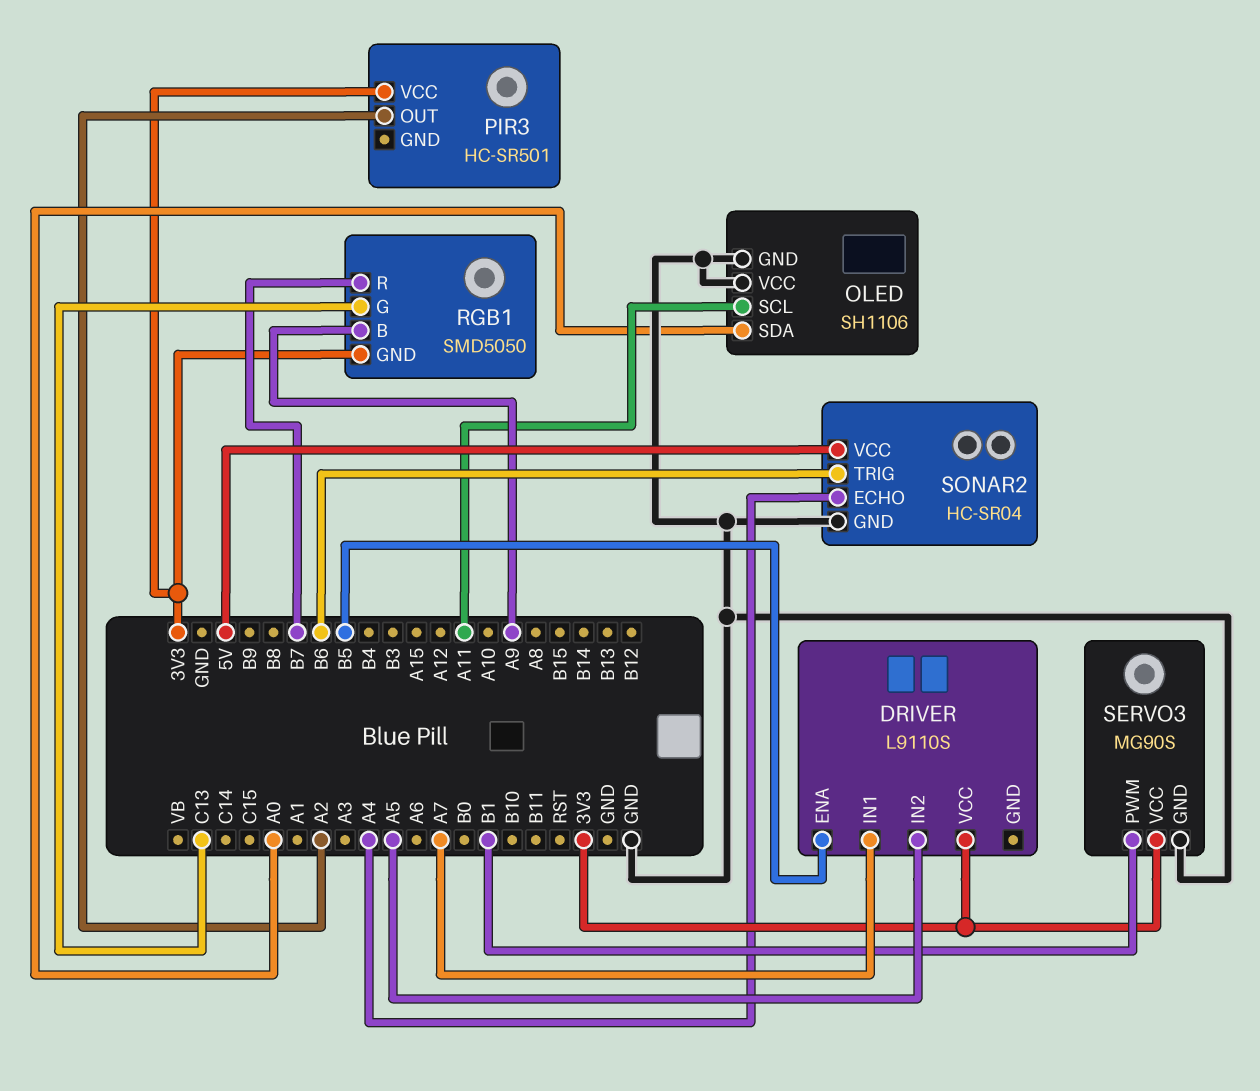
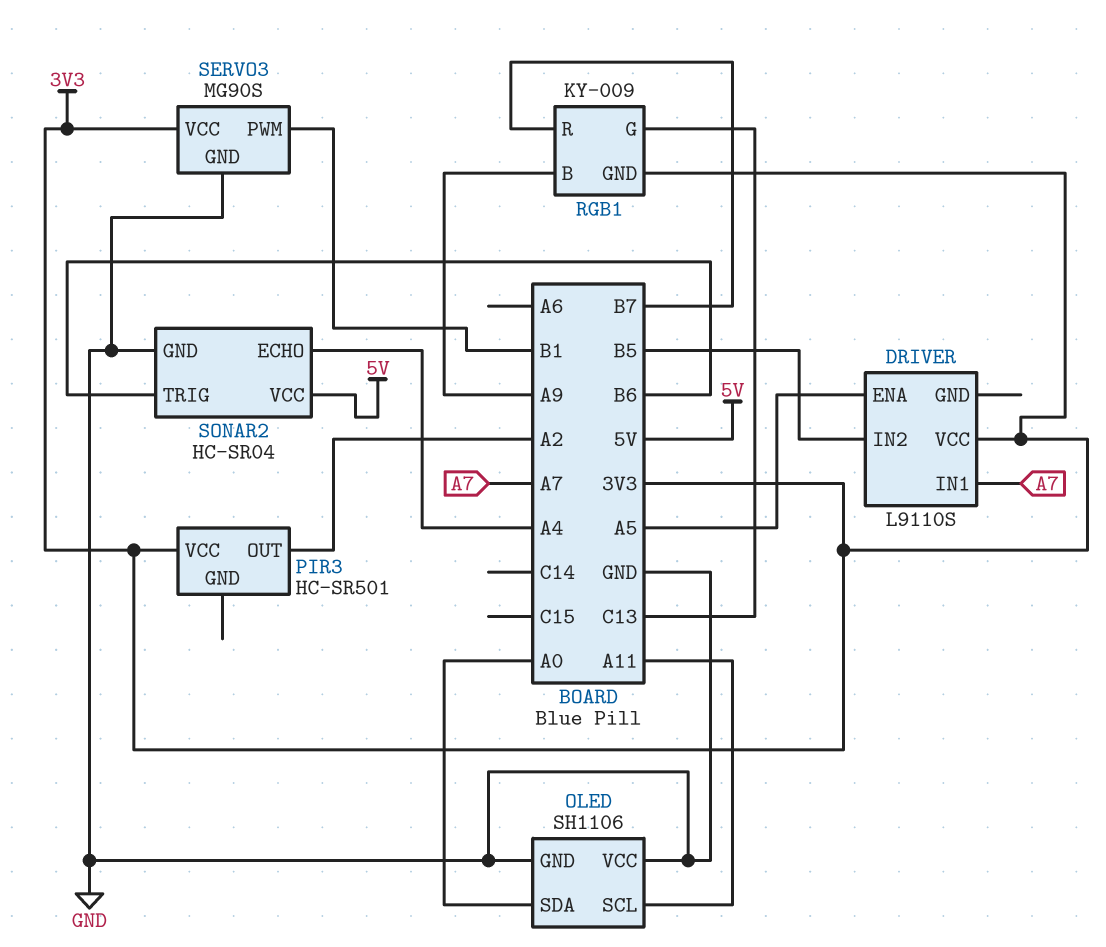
DRIVER pin ENA: B5 -> A5
DRIVER pin IN2: A5 -> B5
RGB1: SMD5050 -> KY-009

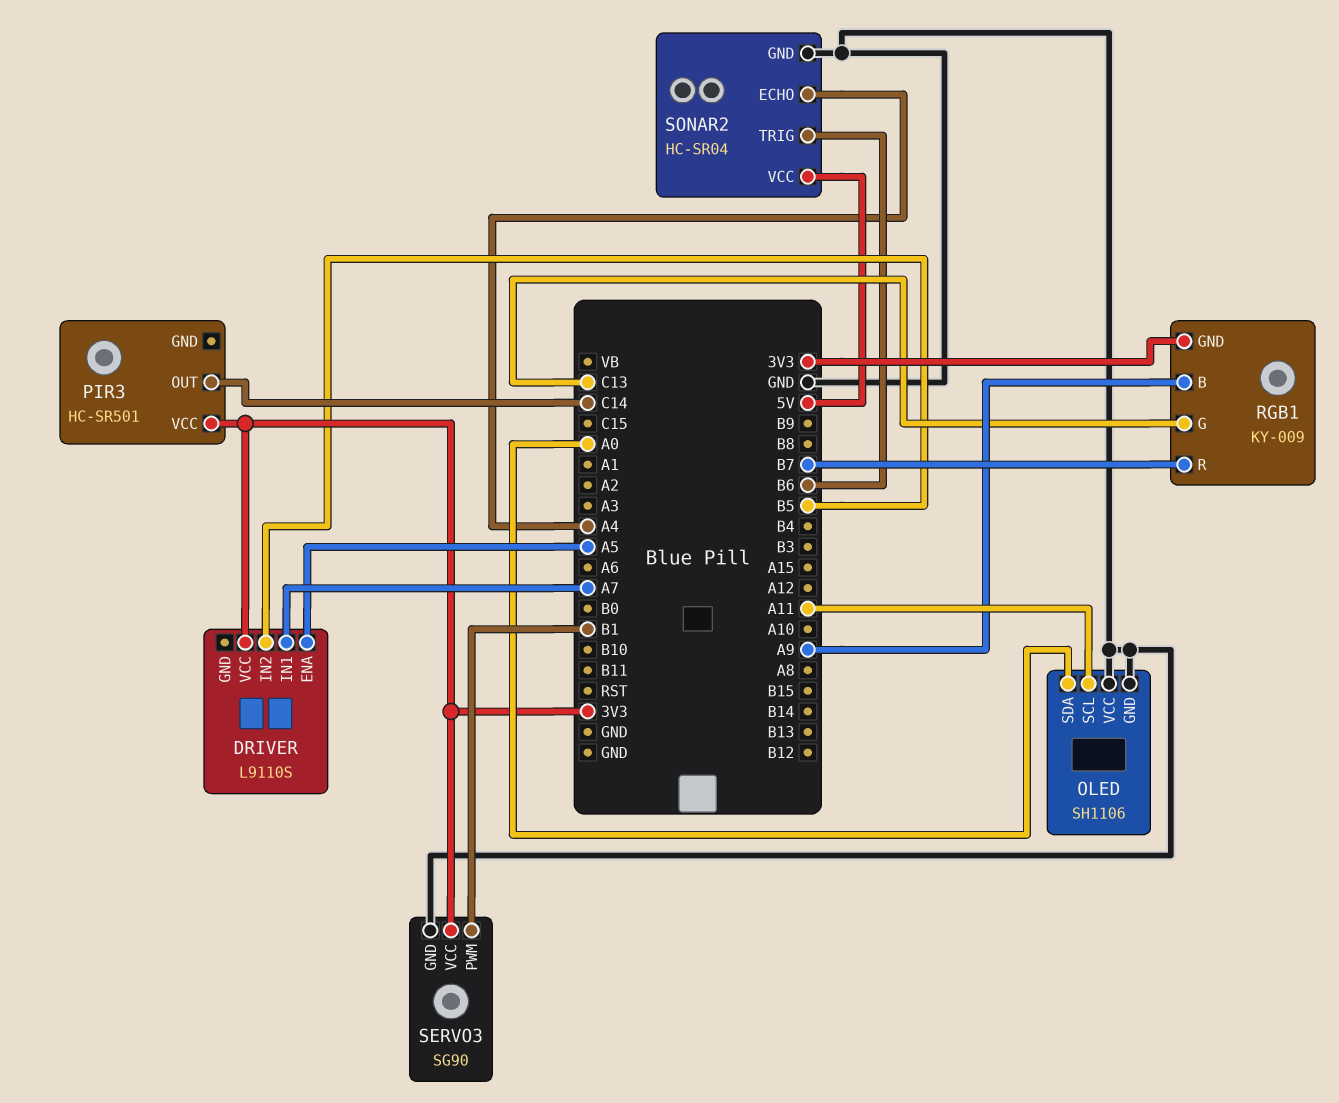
PIR3 pin OUT: A2 -> C14
SERVO3: MG90S -> SG90

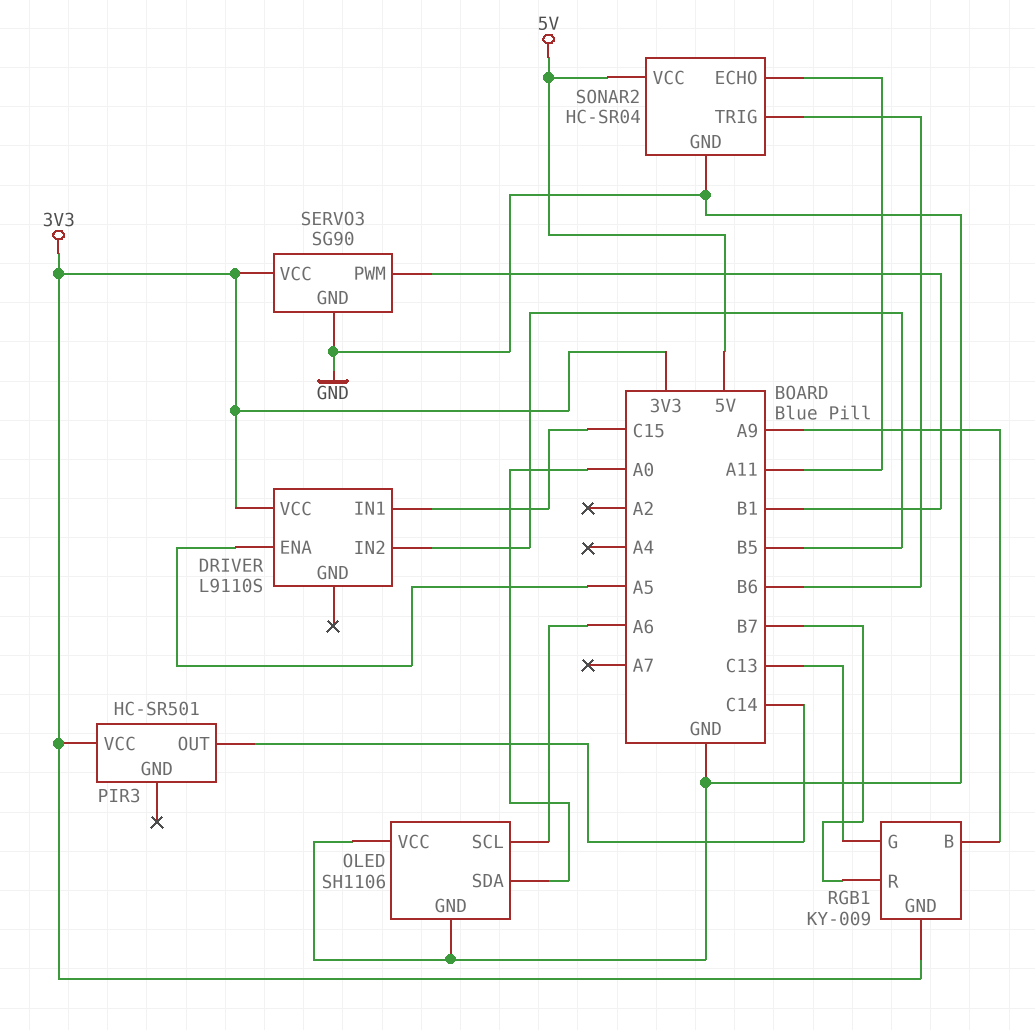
DRIVER pin IN1: A7 -> C15
OLED pin SCL: A11 -> A6
SONAR2 pin ECHO: A4 -> A11

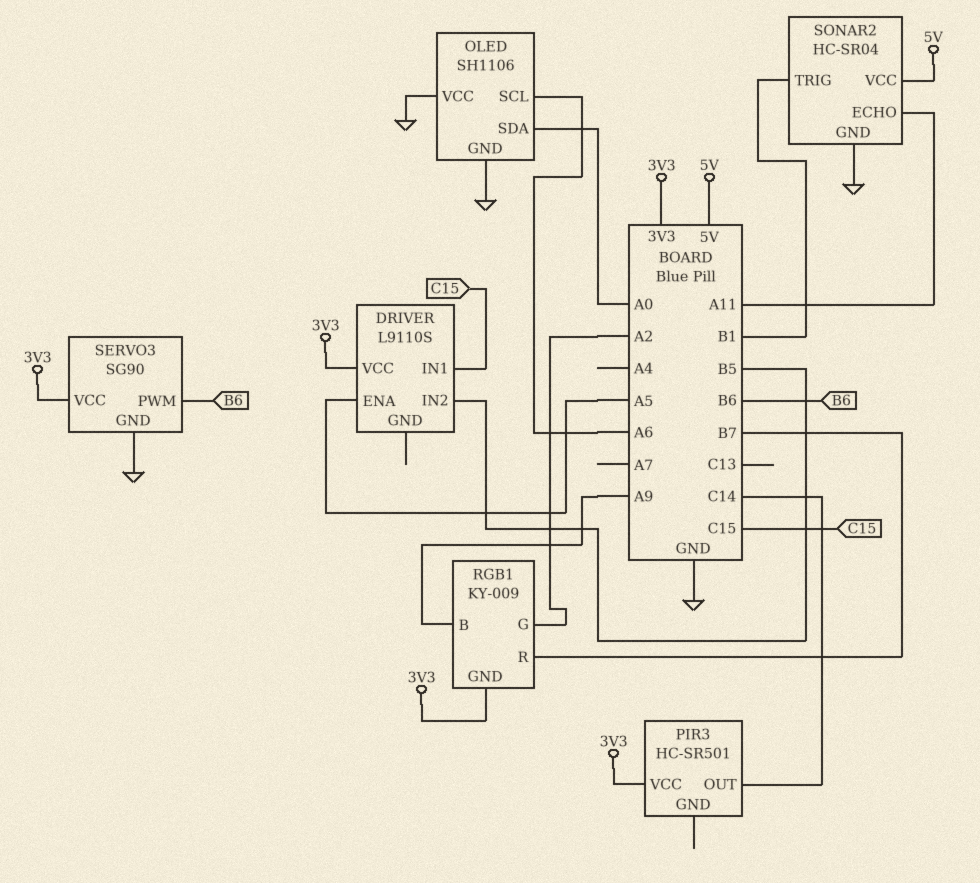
RGB1 pin G: C13 -> A2
SERVO3 pin PWM: B1 -> B6
SONAR2 pin TRIG: B6 -> B1

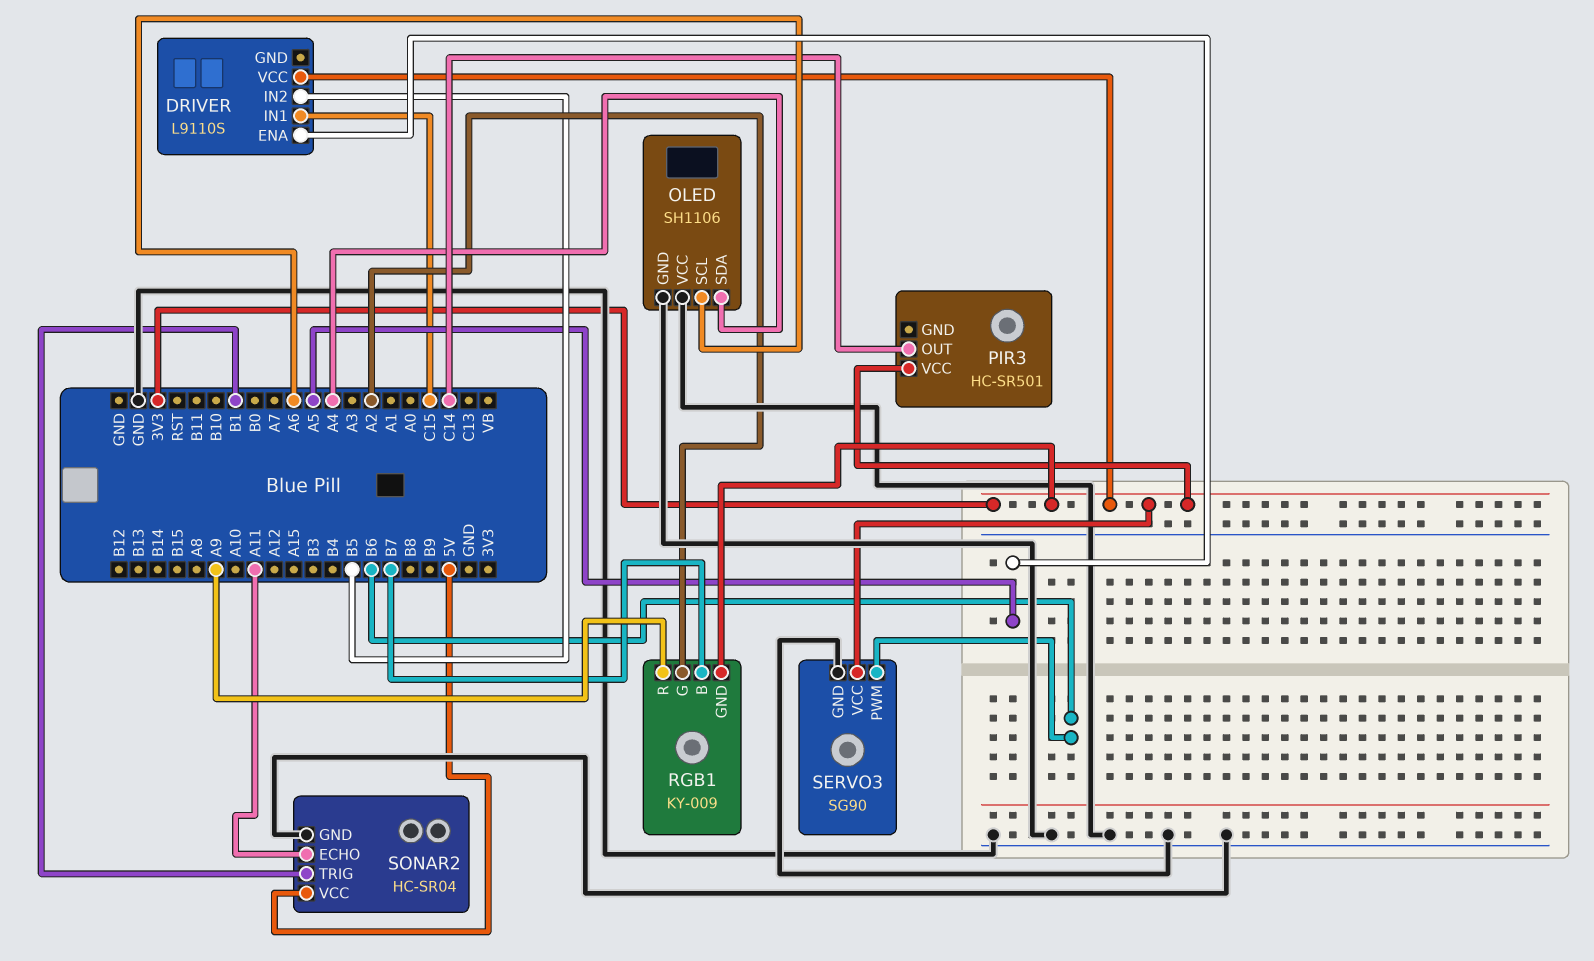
OLED pin SDA: A0 -> A4
RGB1 pin B: A9 -> B7
RGB1 pin R: B7 -> A9

